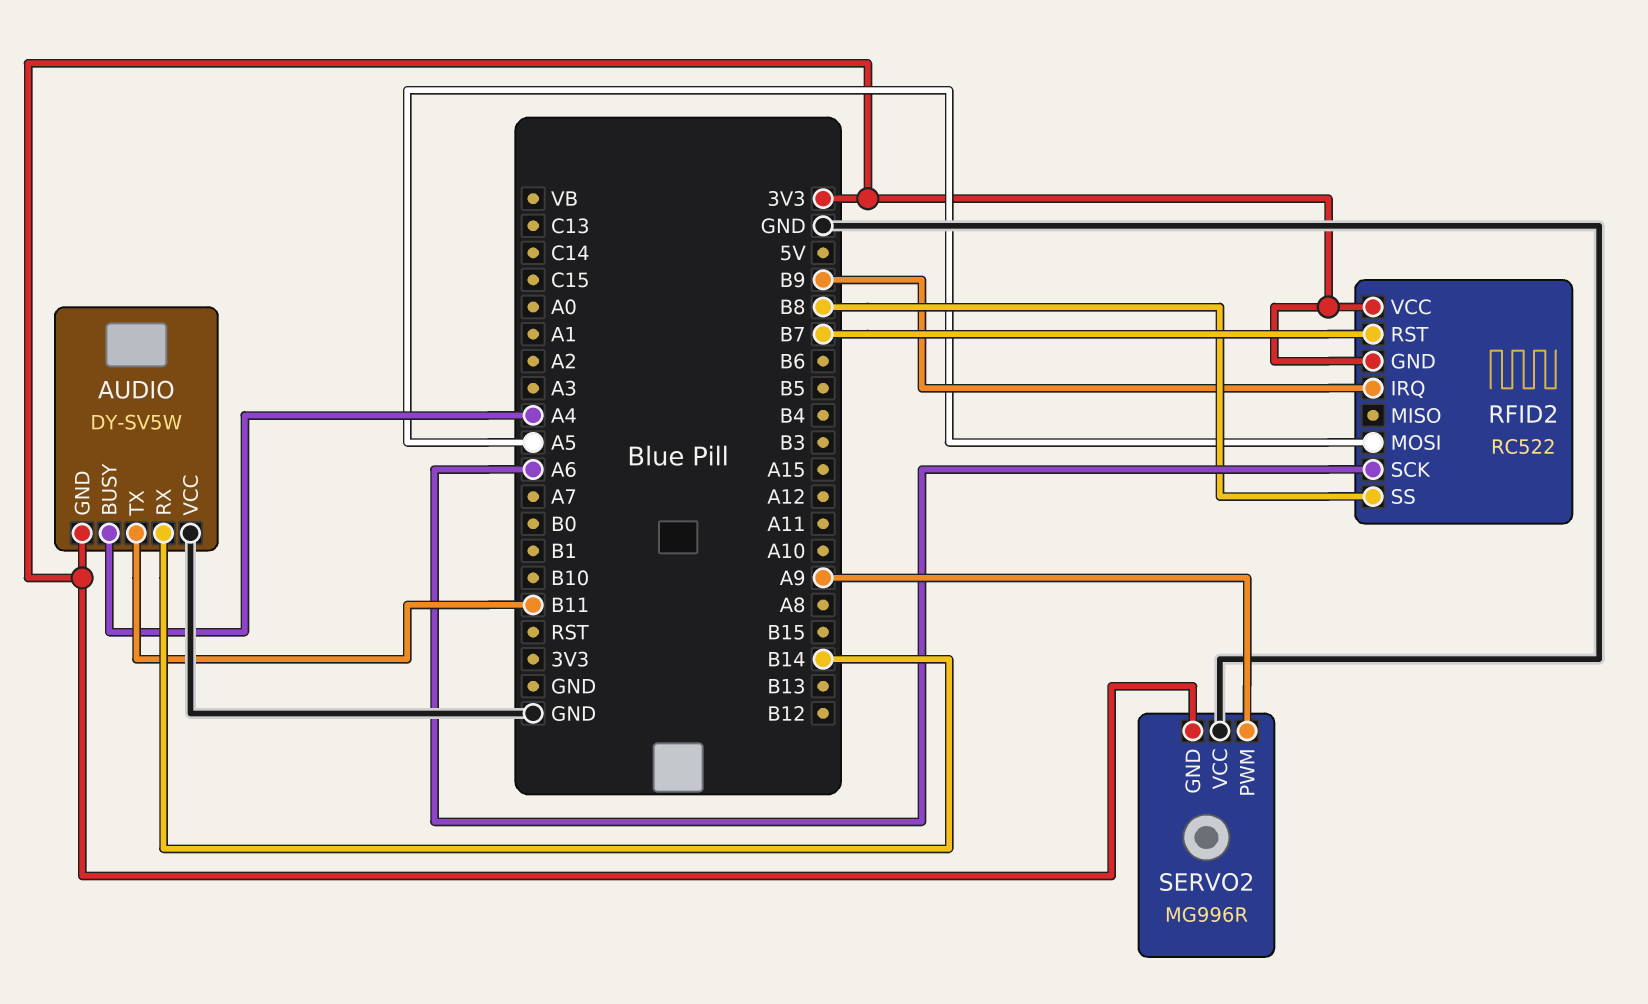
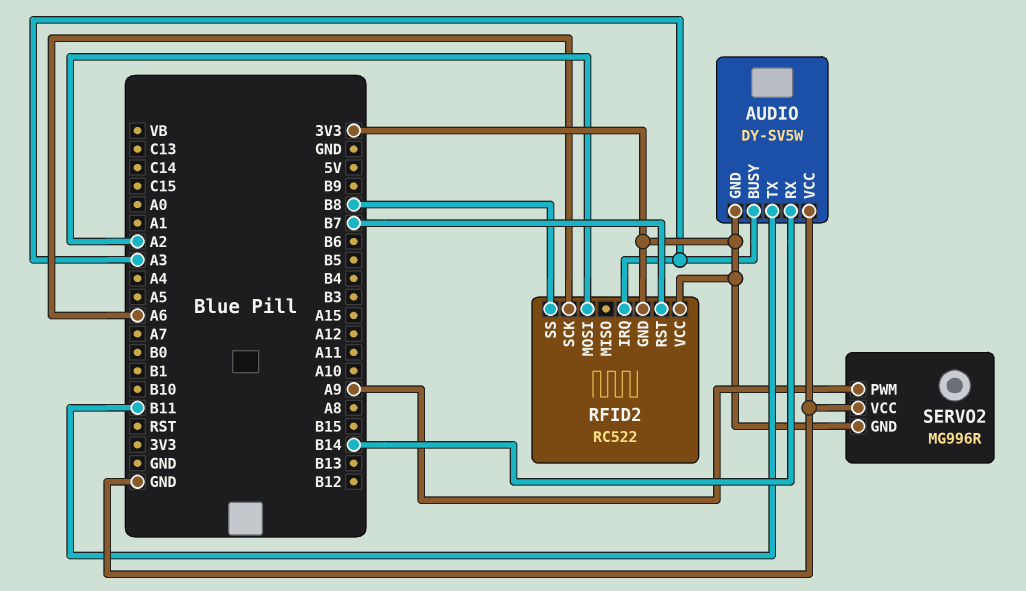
AUDIO pin BUSY: A4 -> A3
RFID2 pin IRQ: B9 -> A3
RFID2 pin MOSI: A5 -> A2

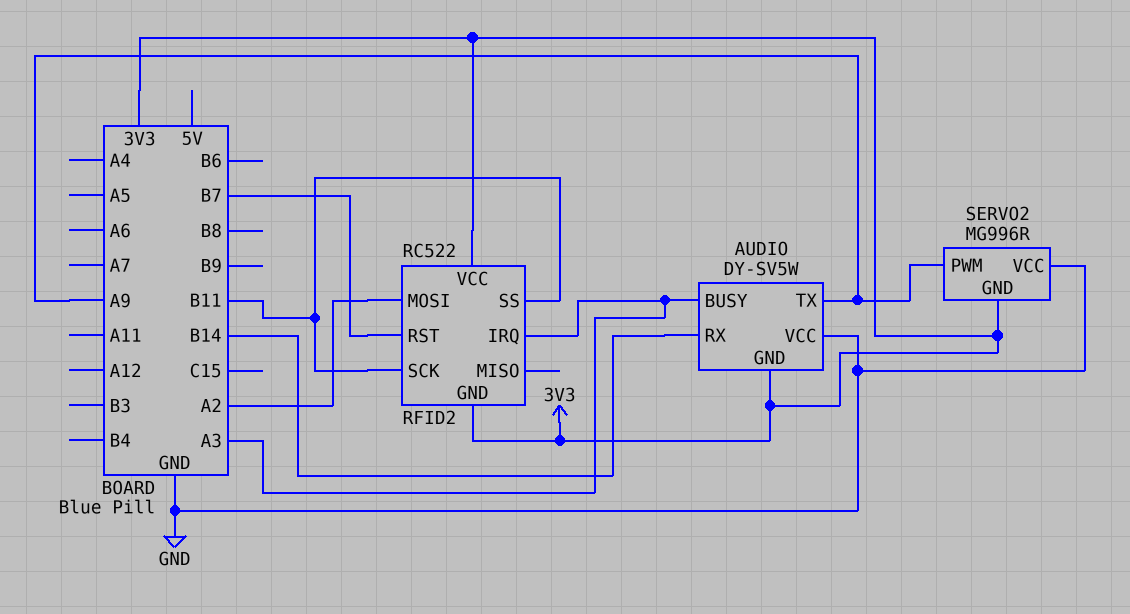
AUDIO pin TX: B11 -> A9
RFID2 pin SCK: A6 -> B11
RFID2 pin SS: B8 -> B11

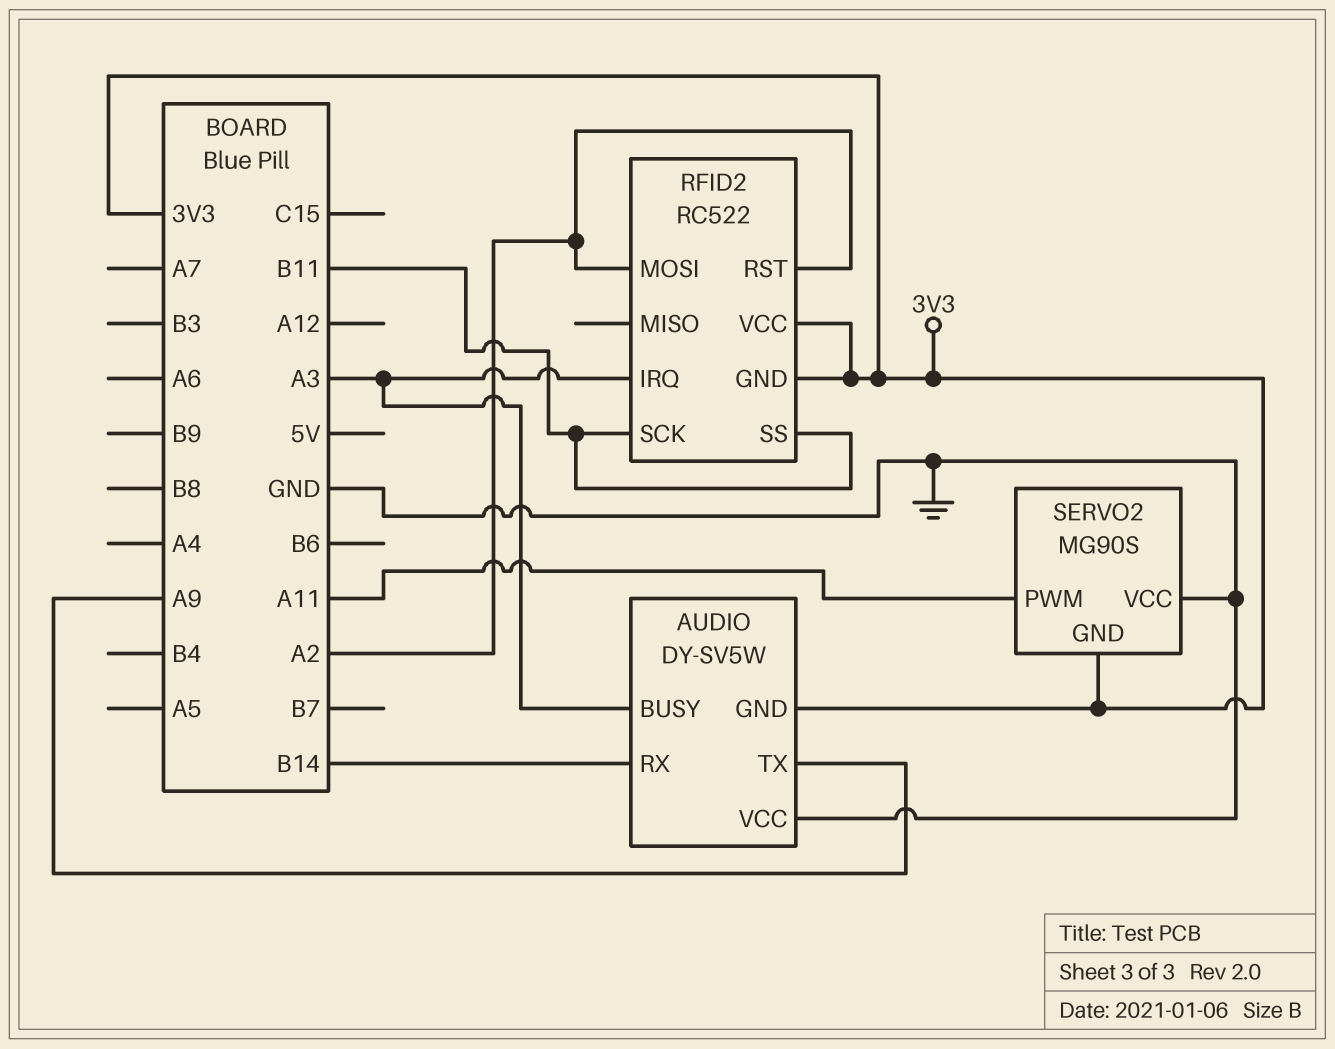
RFID2 pin RST: B7 -> A2
SERVO2: MG996R -> MG90S
SERVO2 pin PWM: A9 -> A11

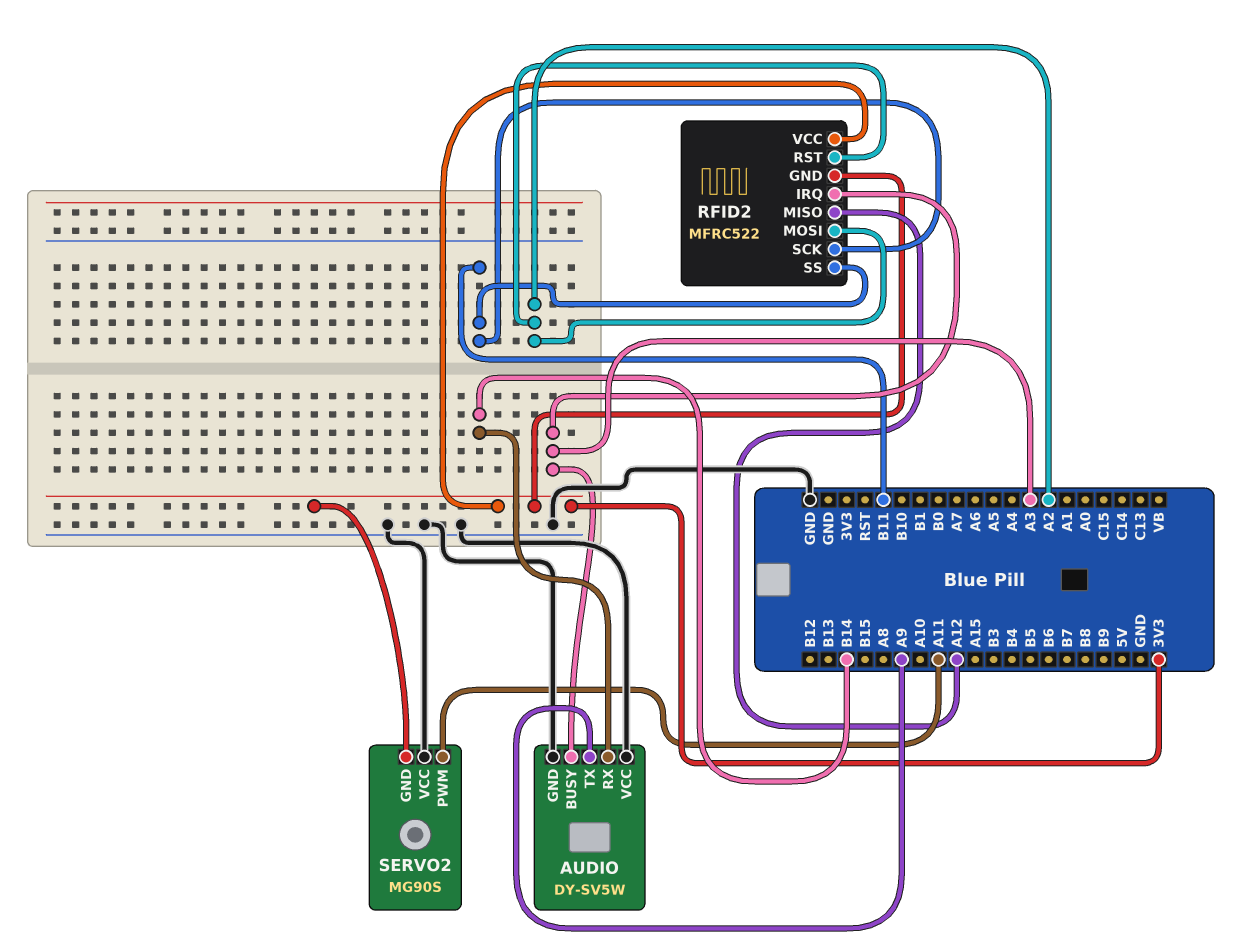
AUDIO pin GND: 3V3 -> GND
RFID2: RC522 -> MFRC522
RFID2 pin MISO: none -> A12

